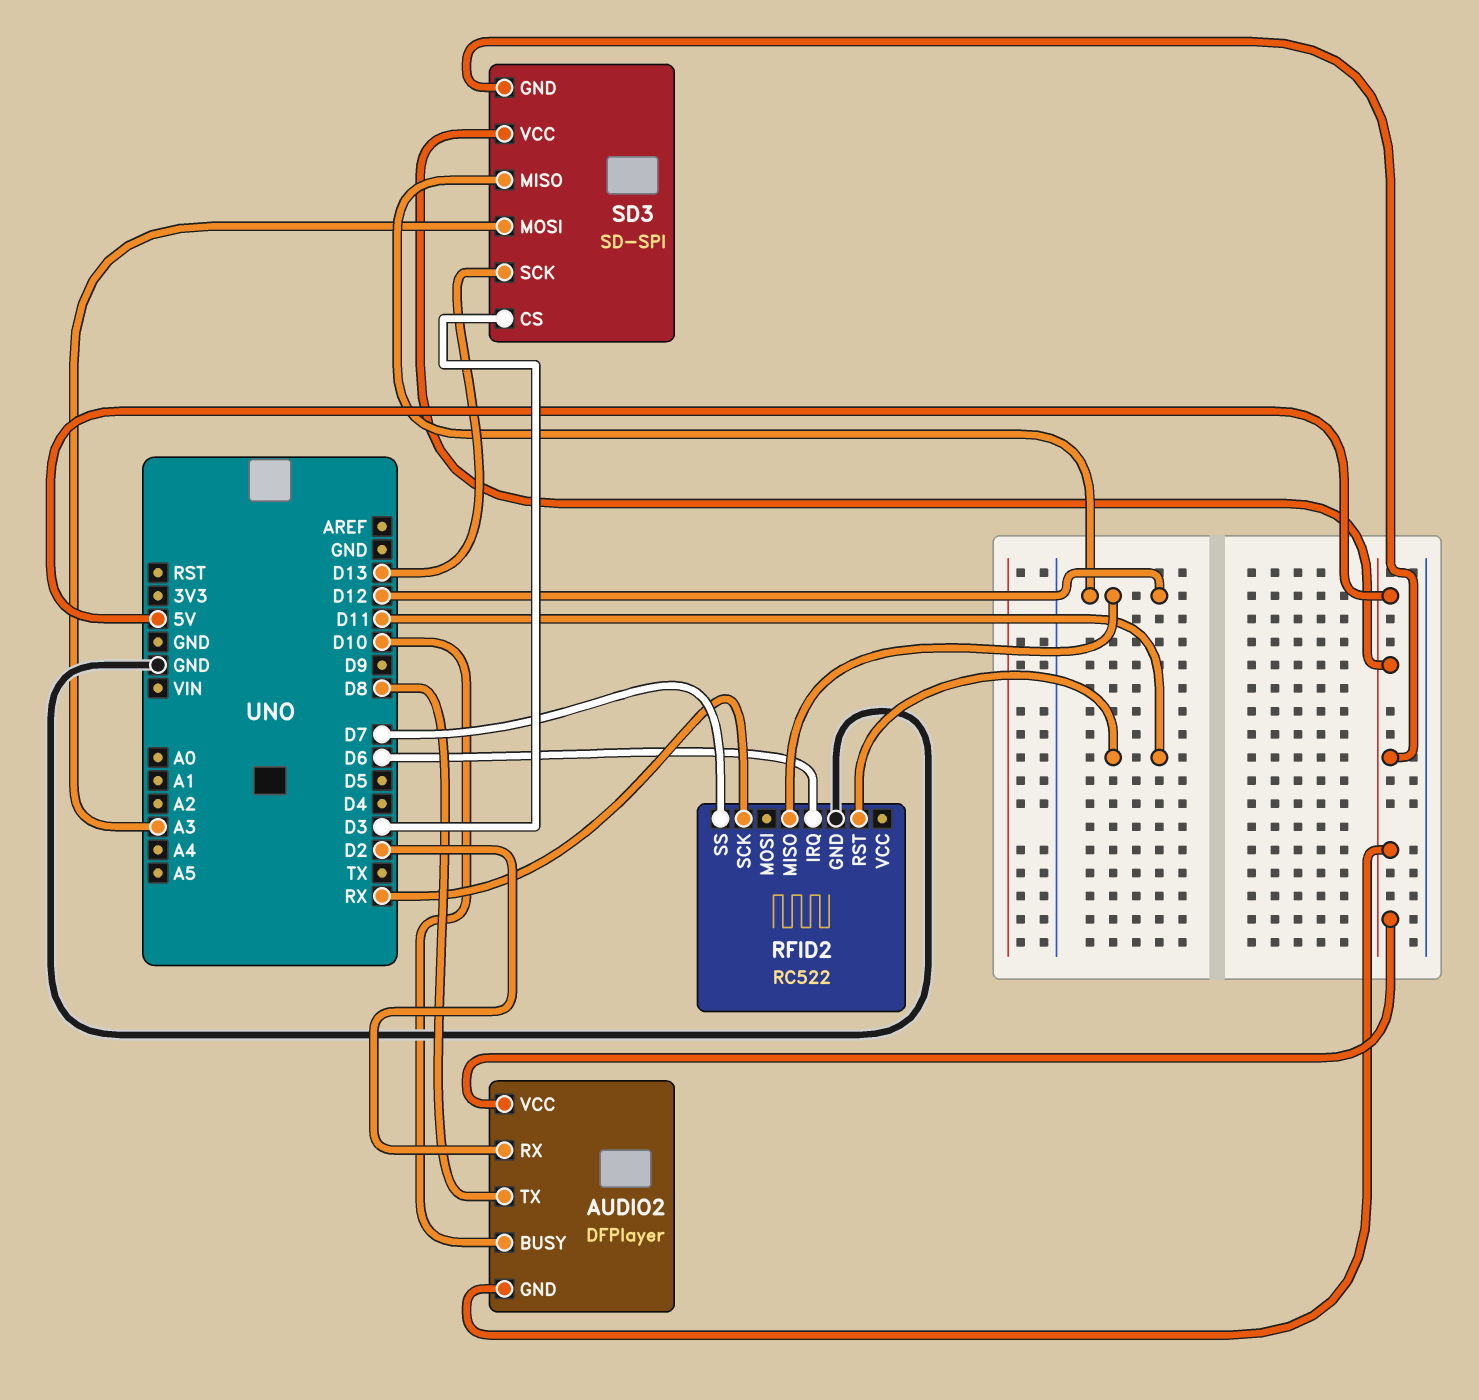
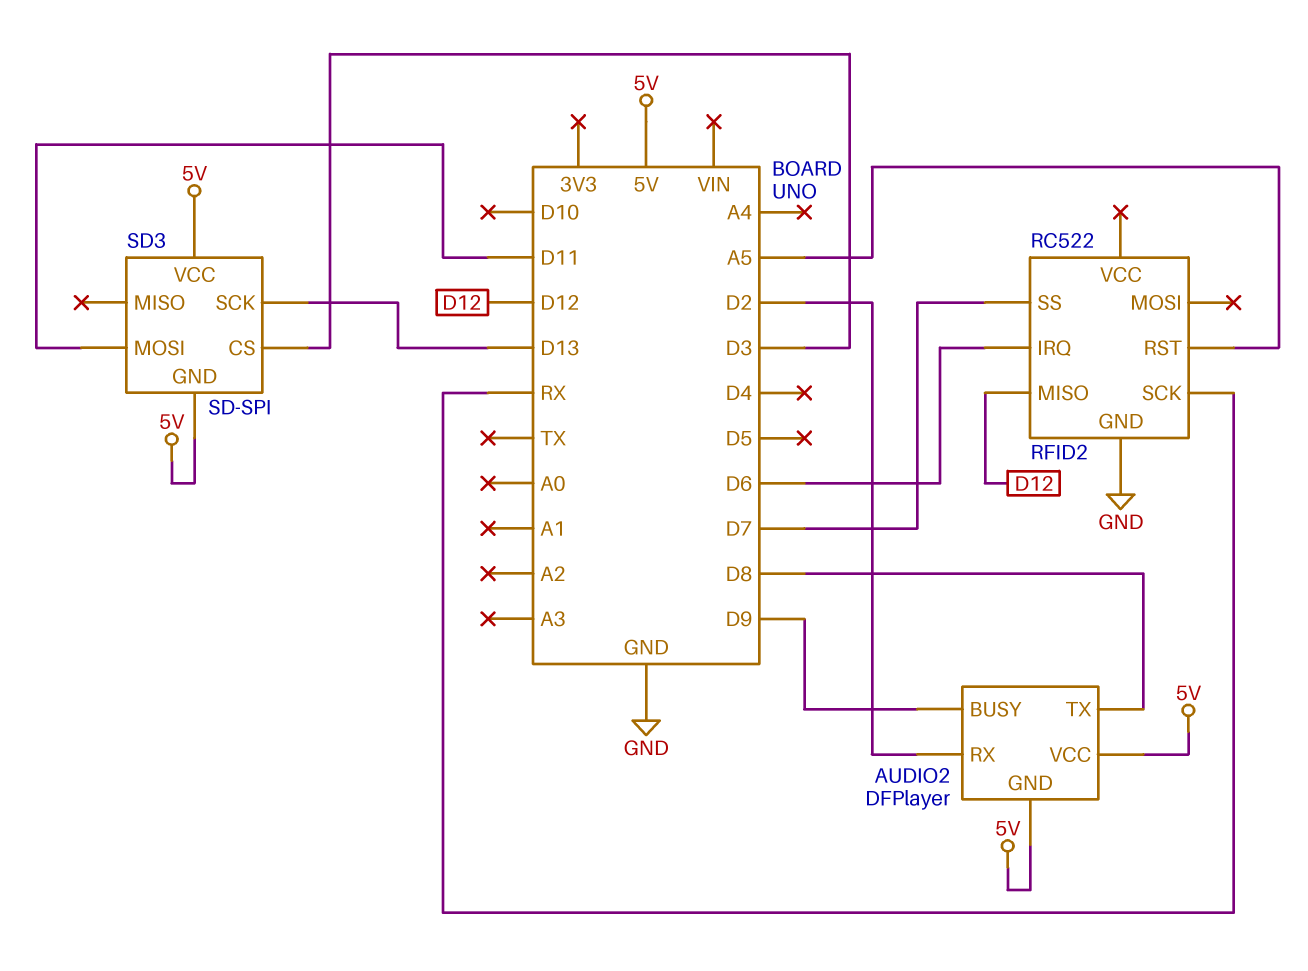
AUDIO2 pin BUSY: D10 -> D9
RFID2 pin RST: D11 -> A5
SD3 pin MISO: D12 -> none
SD3 pin MOSI: A3 -> D11

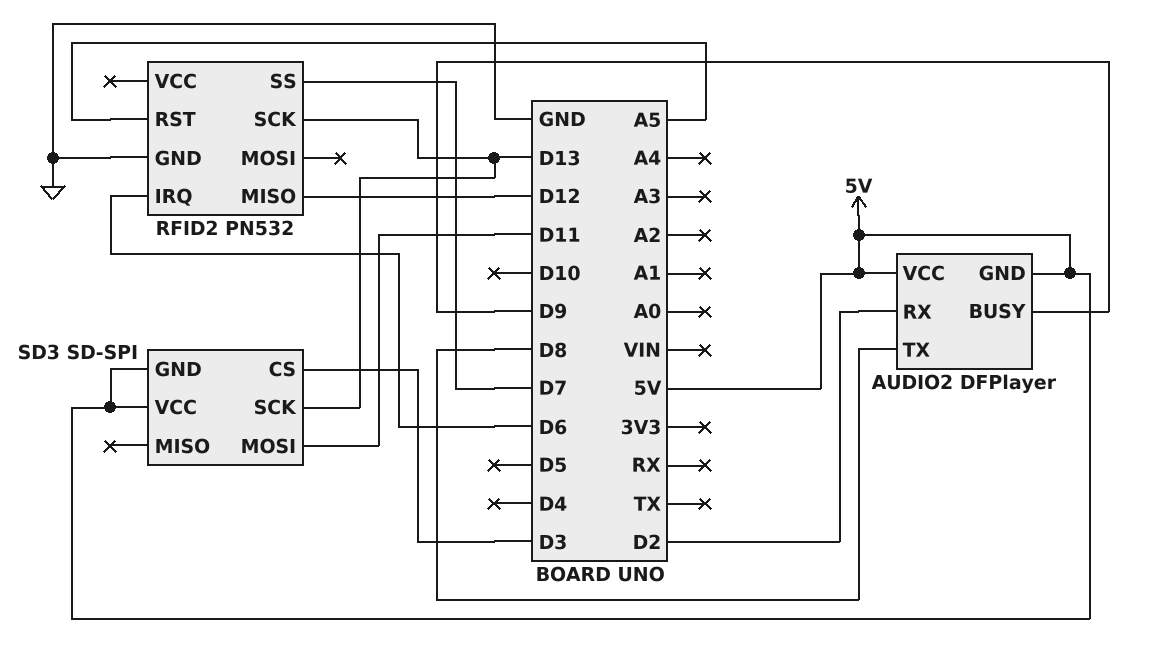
RFID2: RC522 -> PN532
RFID2 pin SCK: RX -> D13

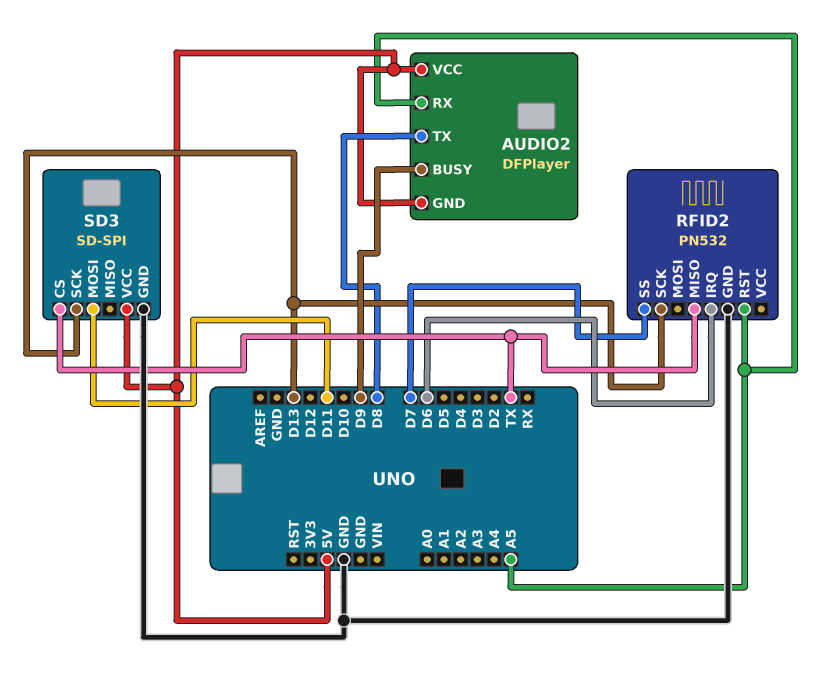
AUDIO2 pin RX: D2 -> A5
RFID2 pin MISO: D12 -> TX
SD3 pin CS: D3 -> TX
SD3 pin GND: 5V -> GND

